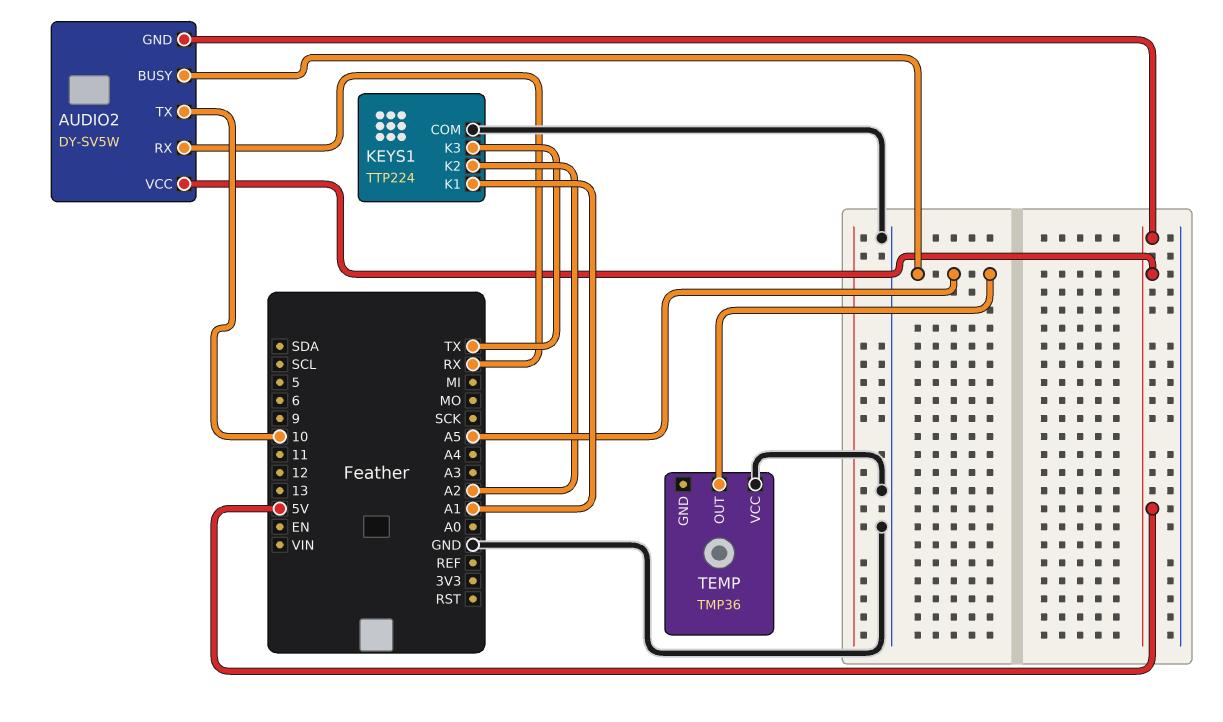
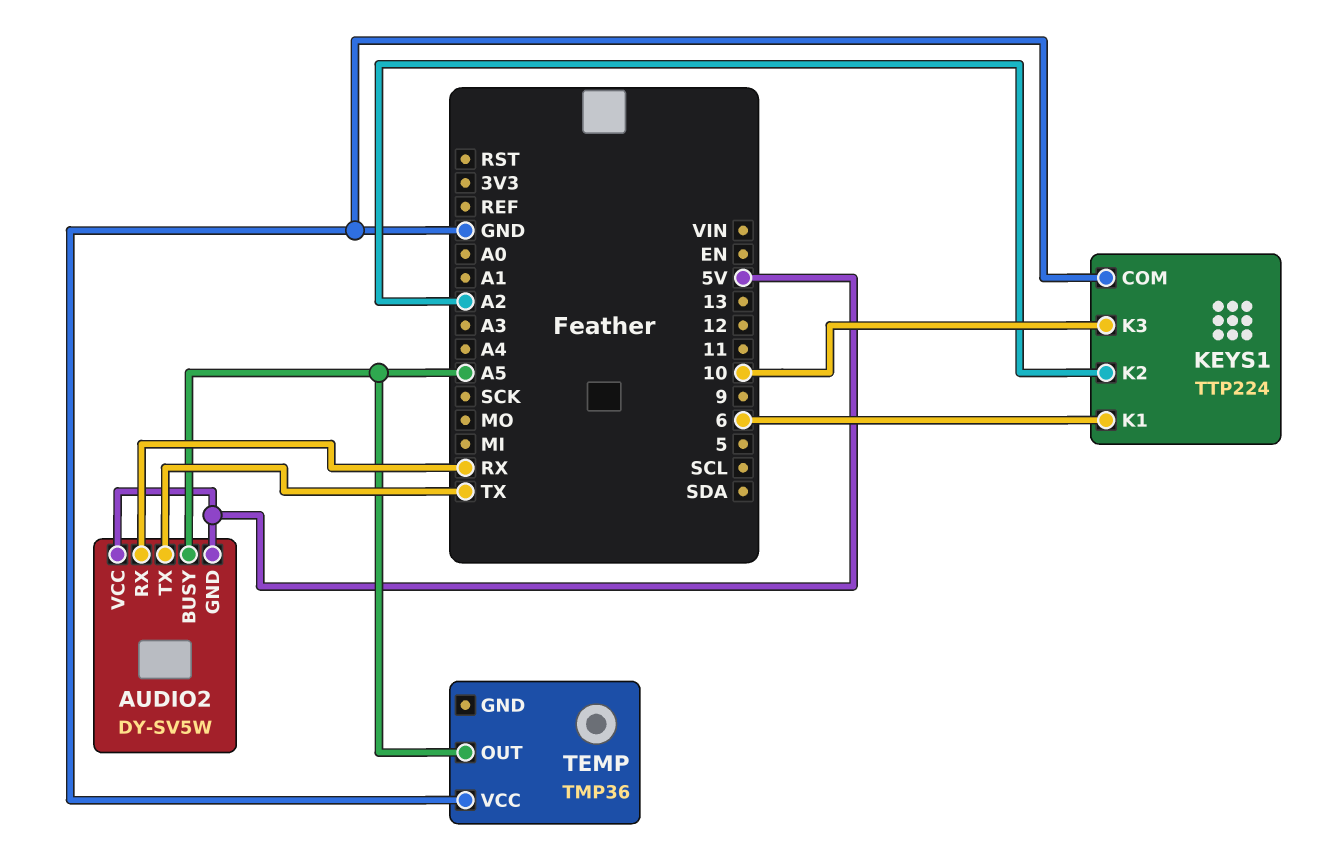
AUDIO2 pin TX: 10 -> TX
KEYS1 pin K1: A1 -> 6
KEYS1 pin K3: TX -> 10

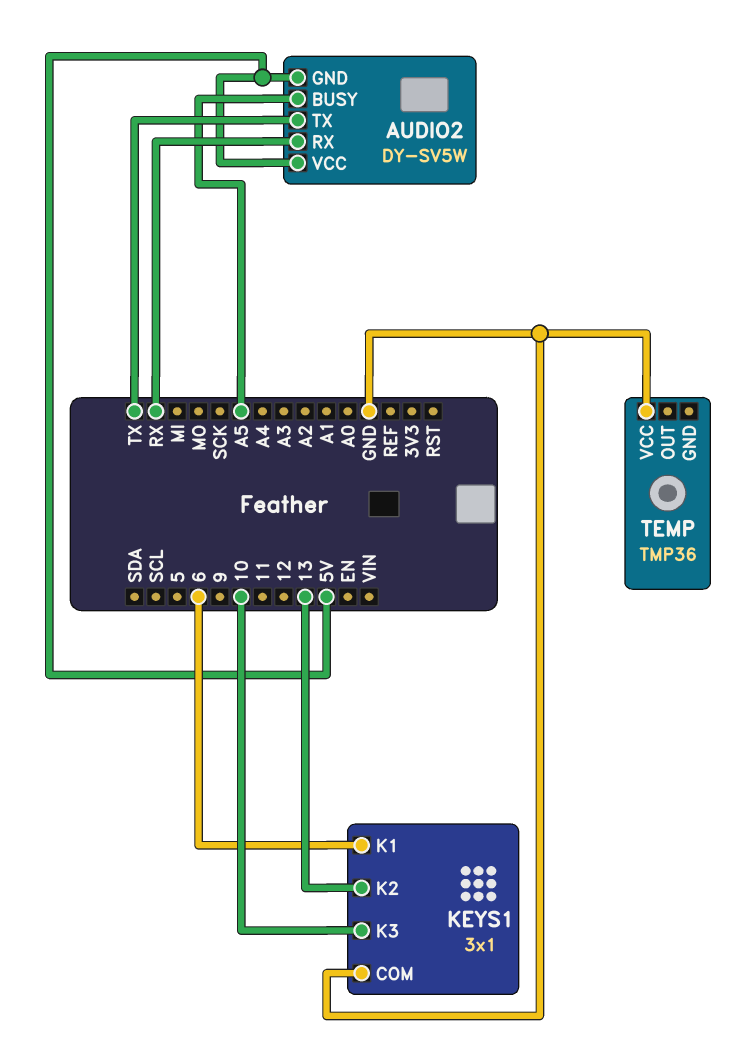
KEYS1: TTP224 -> 3x1
KEYS1 pin K2: A2 -> 13
TEMP pin OUT: A5 -> none

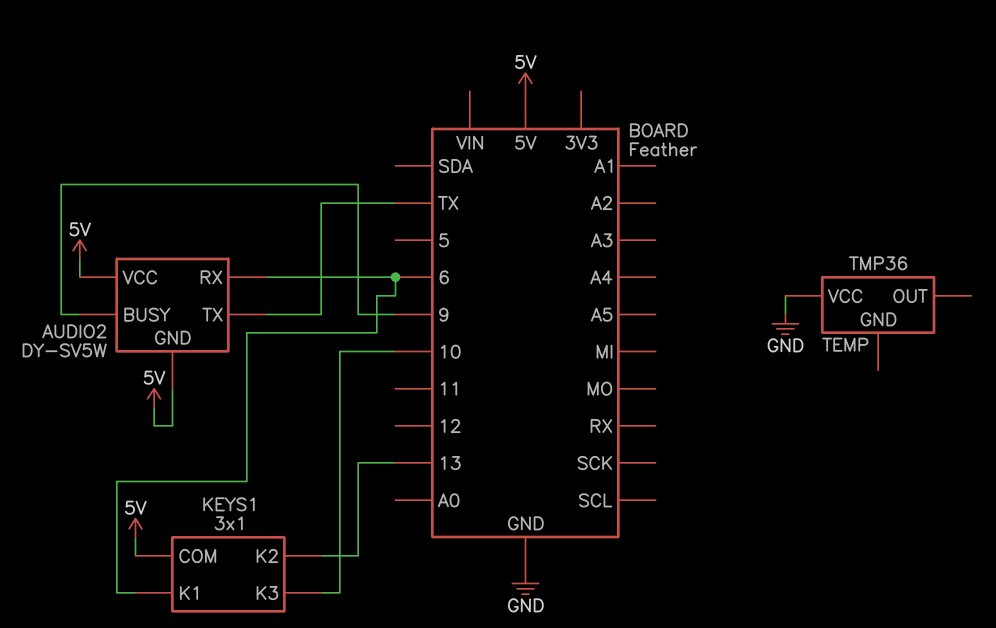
AUDIO2 pin BUSY: A5 -> 9
AUDIO2 pin RX: RX -> 6
KEYS1 pin COM: GND -> 5V

